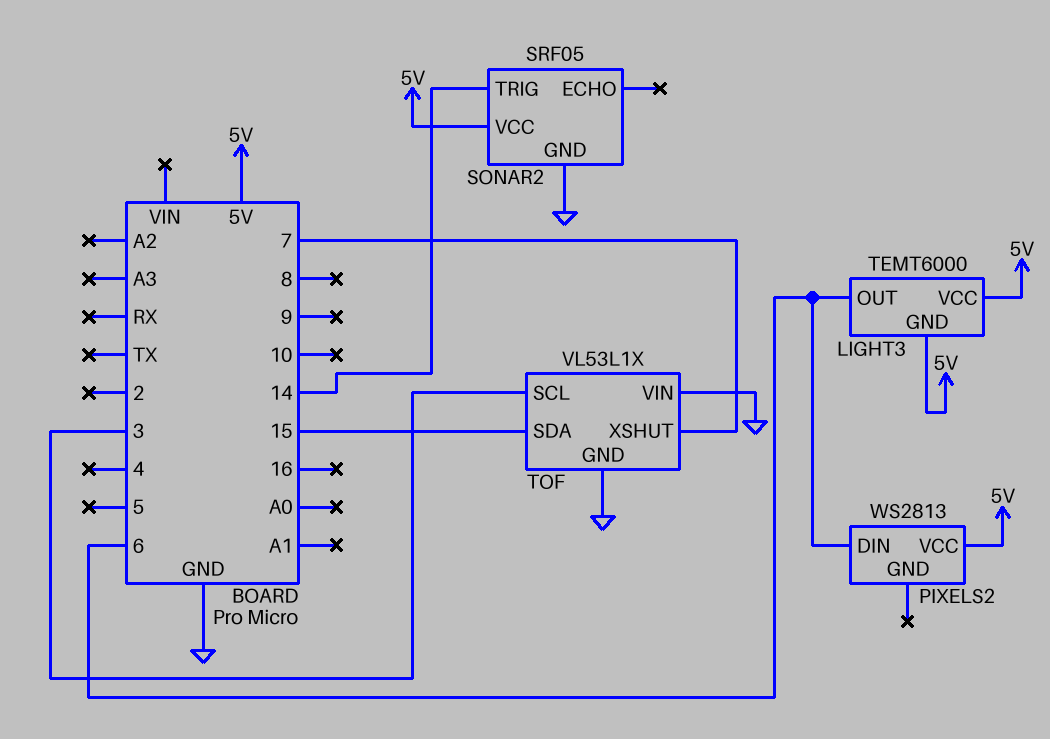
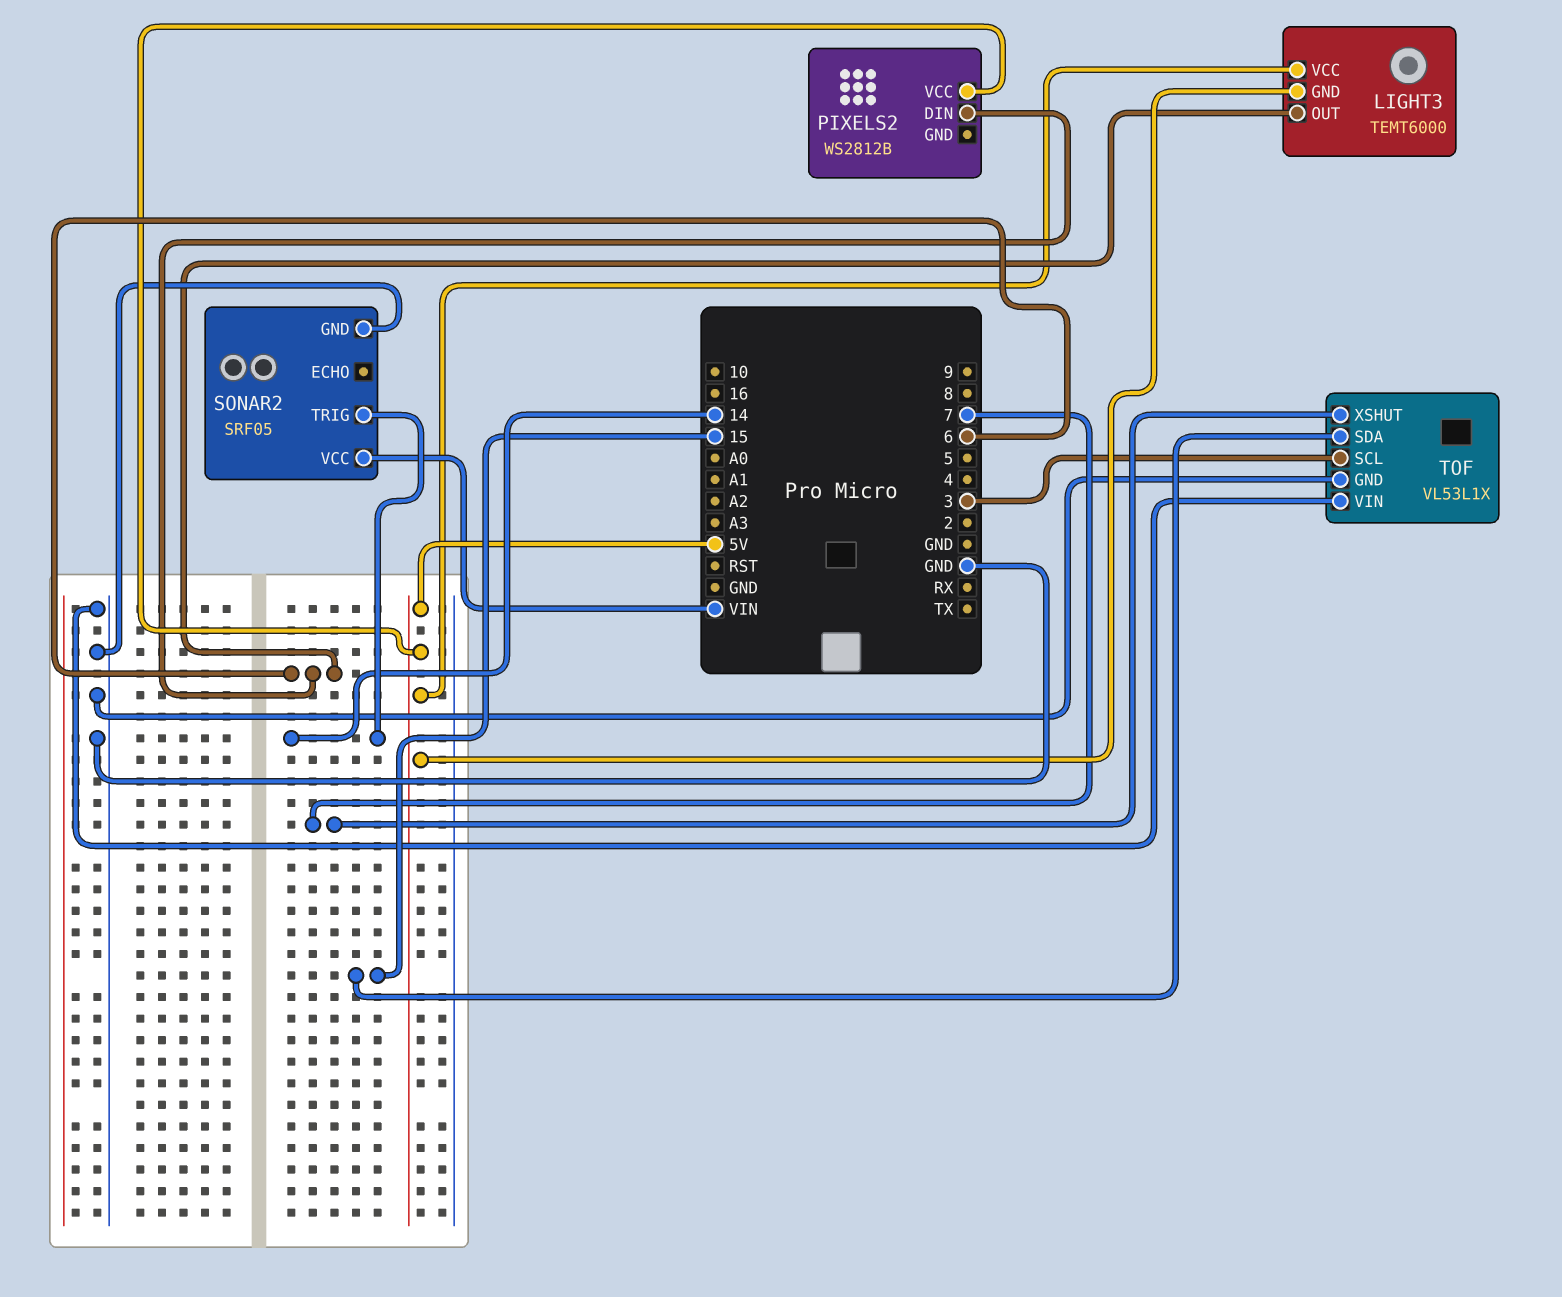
PIXELS2: WS2813 -> WS2812B
SONAR2 pin VCC: 5V -> VIN

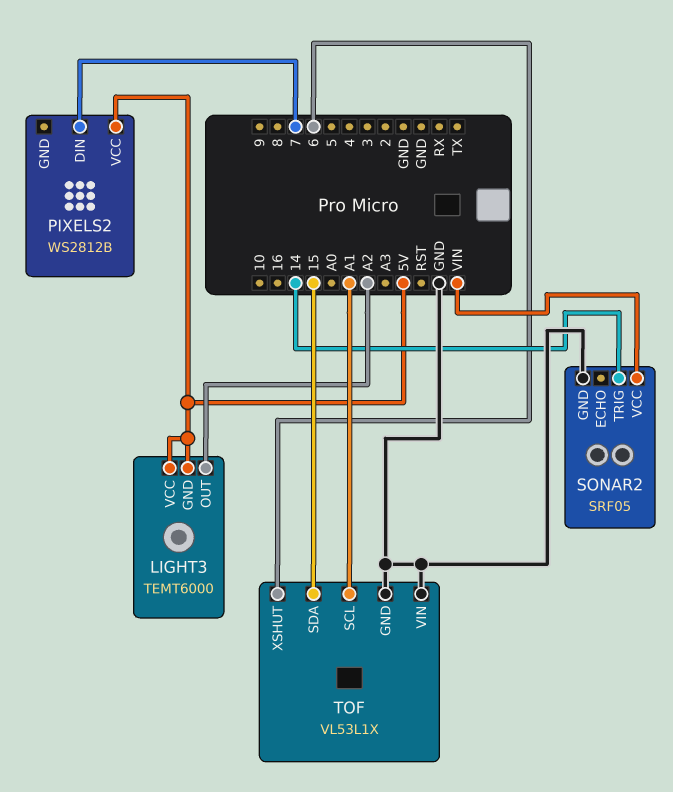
LIGHT3 pin OUT: 6 -> A2
PIXELS2 pin DIN: 6 -> 7
TOF pin SCL: 3 -> A1
TOF pin XSHUT: 7 -> 6

